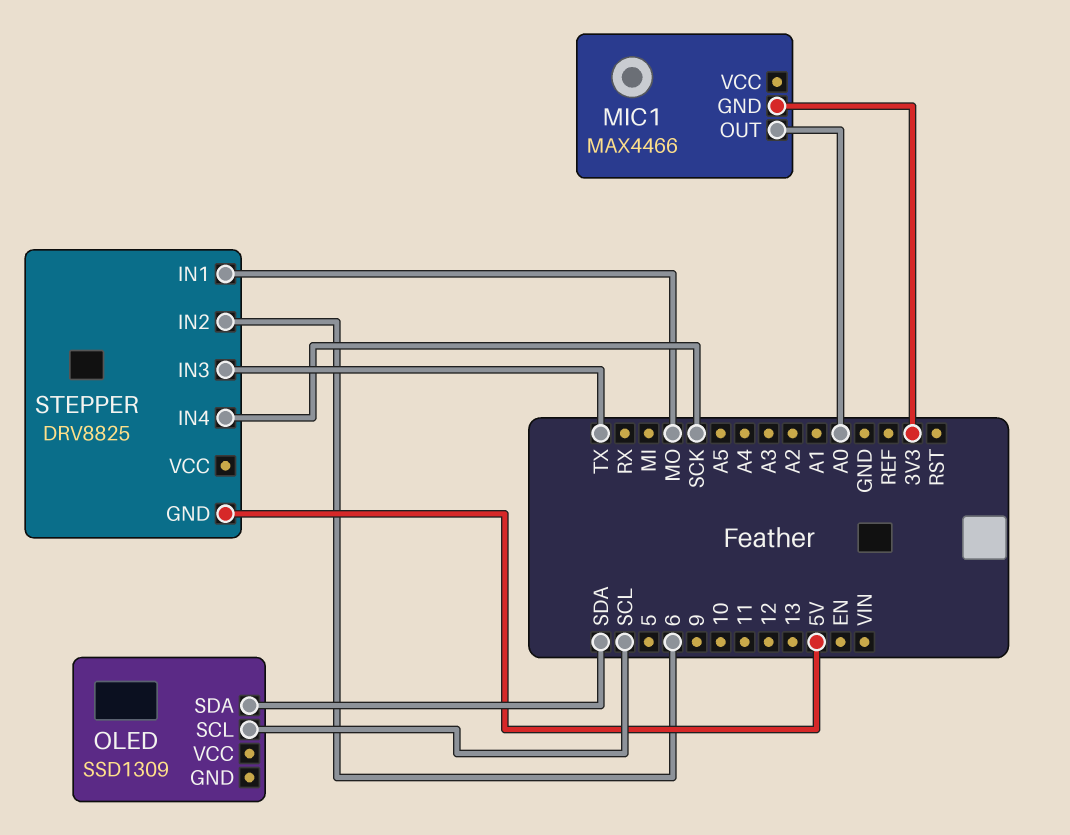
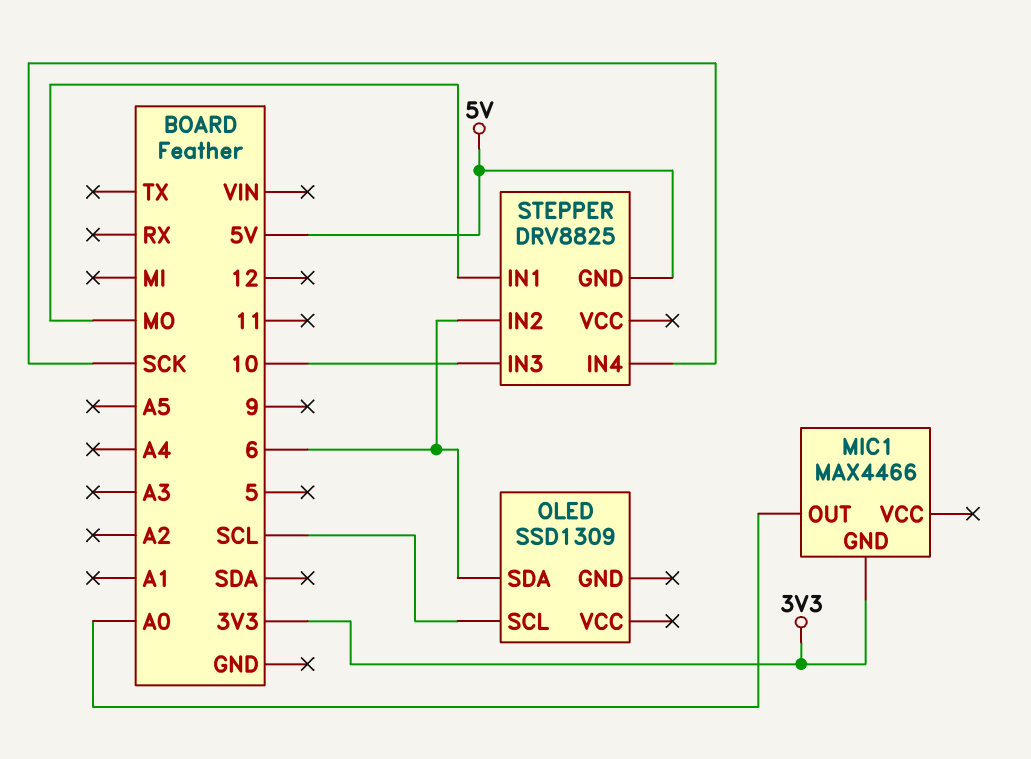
OLED pin SDA: SDA -> 6
STEPPER pin IN3: TX -> 10

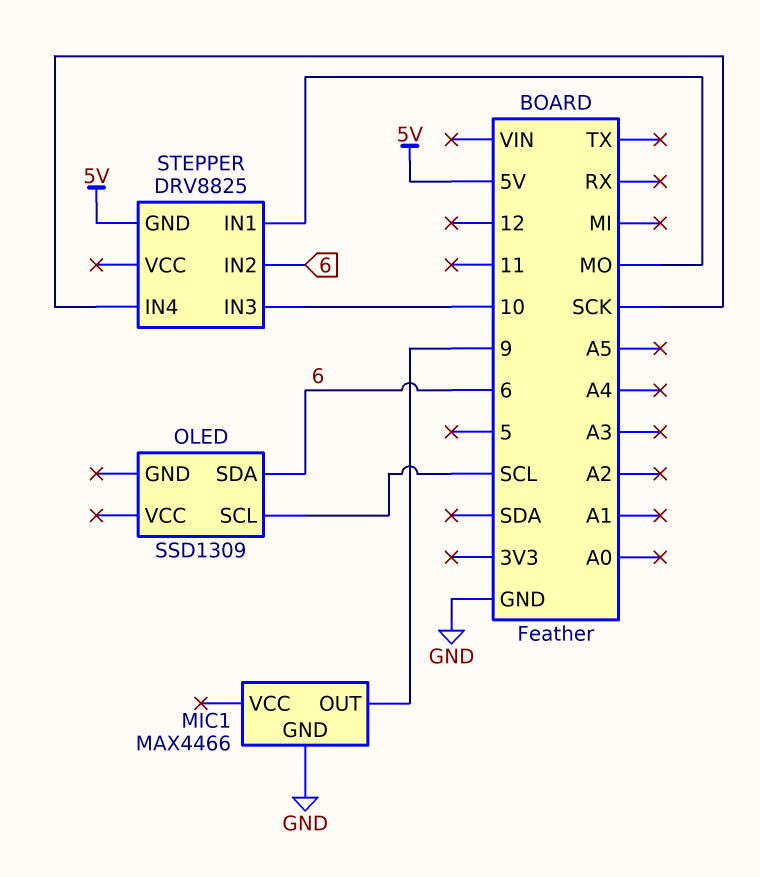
MIC1 pin GND: 3V3 -> GND
MIC1 pin OUT: A0 -> 9

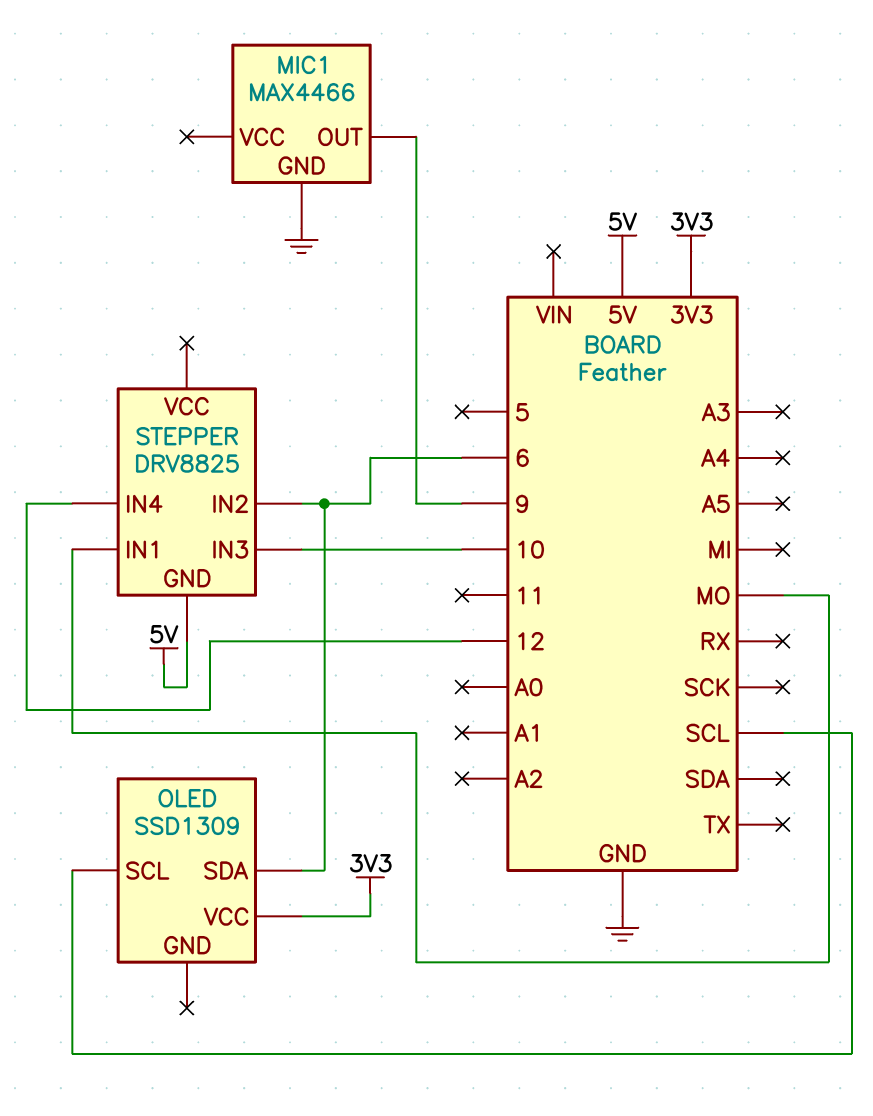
OLED pin VCC: none -> 3V3
STEPPER pin IN4: SCK -> 12

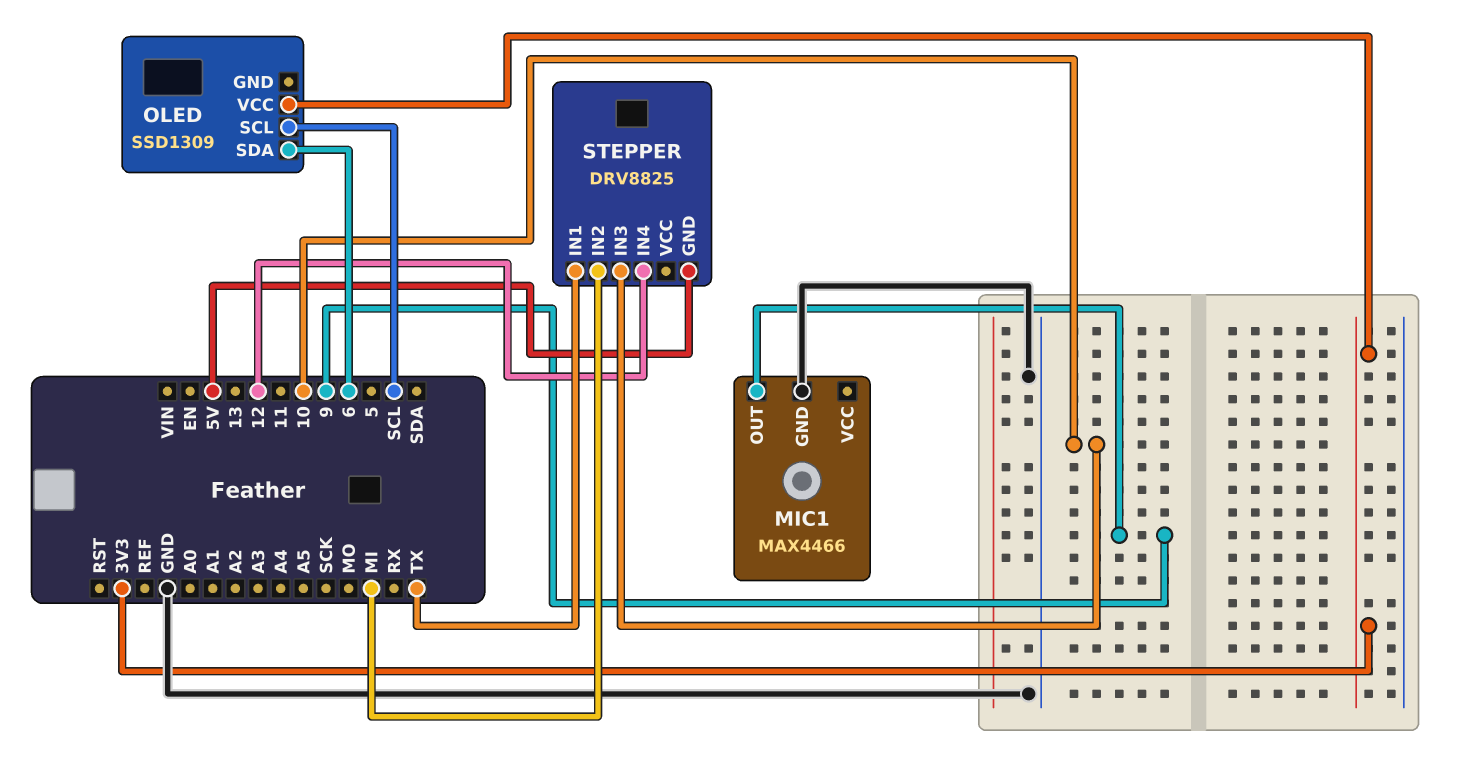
STEPPER pin IN1: MO -> TX
STEPPER pin IN2: 6 -> MI

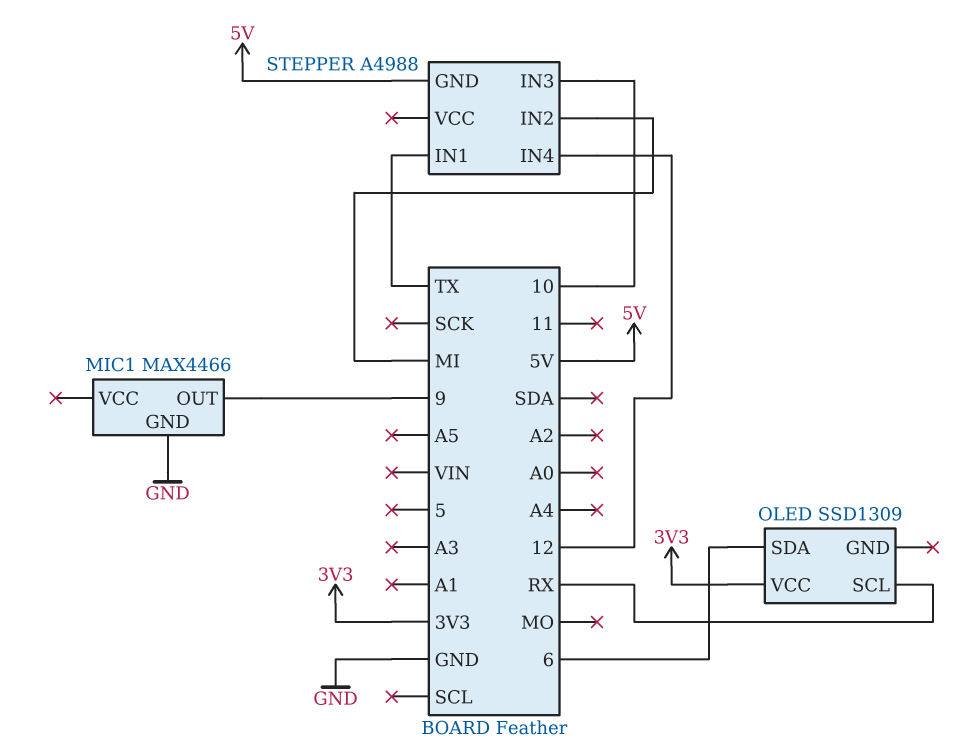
OLED pin SCL: SCL -> RX
STEPPER: DRV8825 -> A4988

